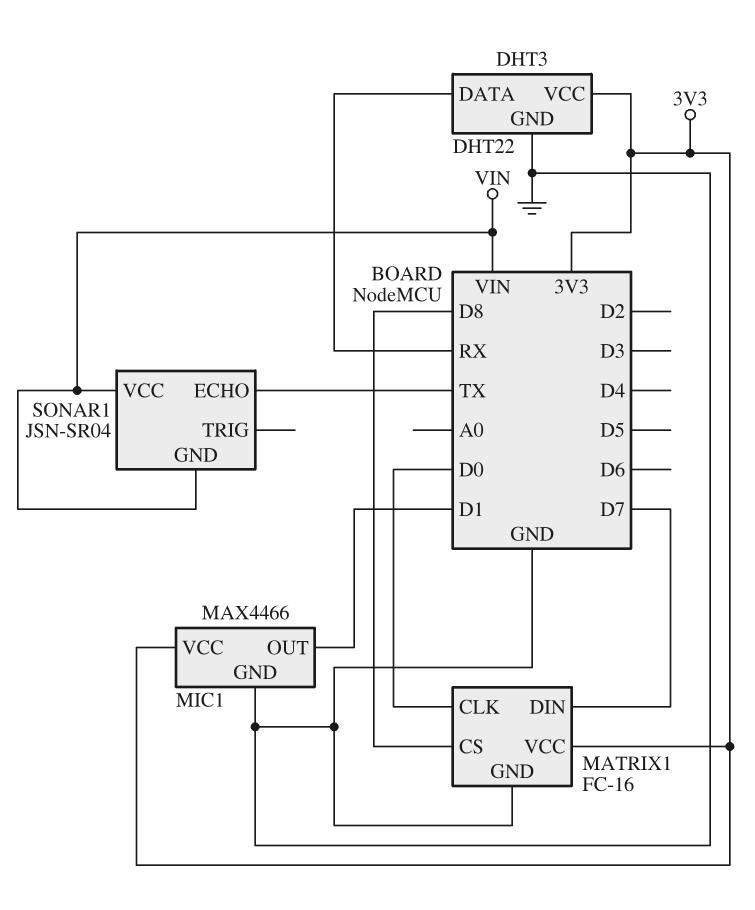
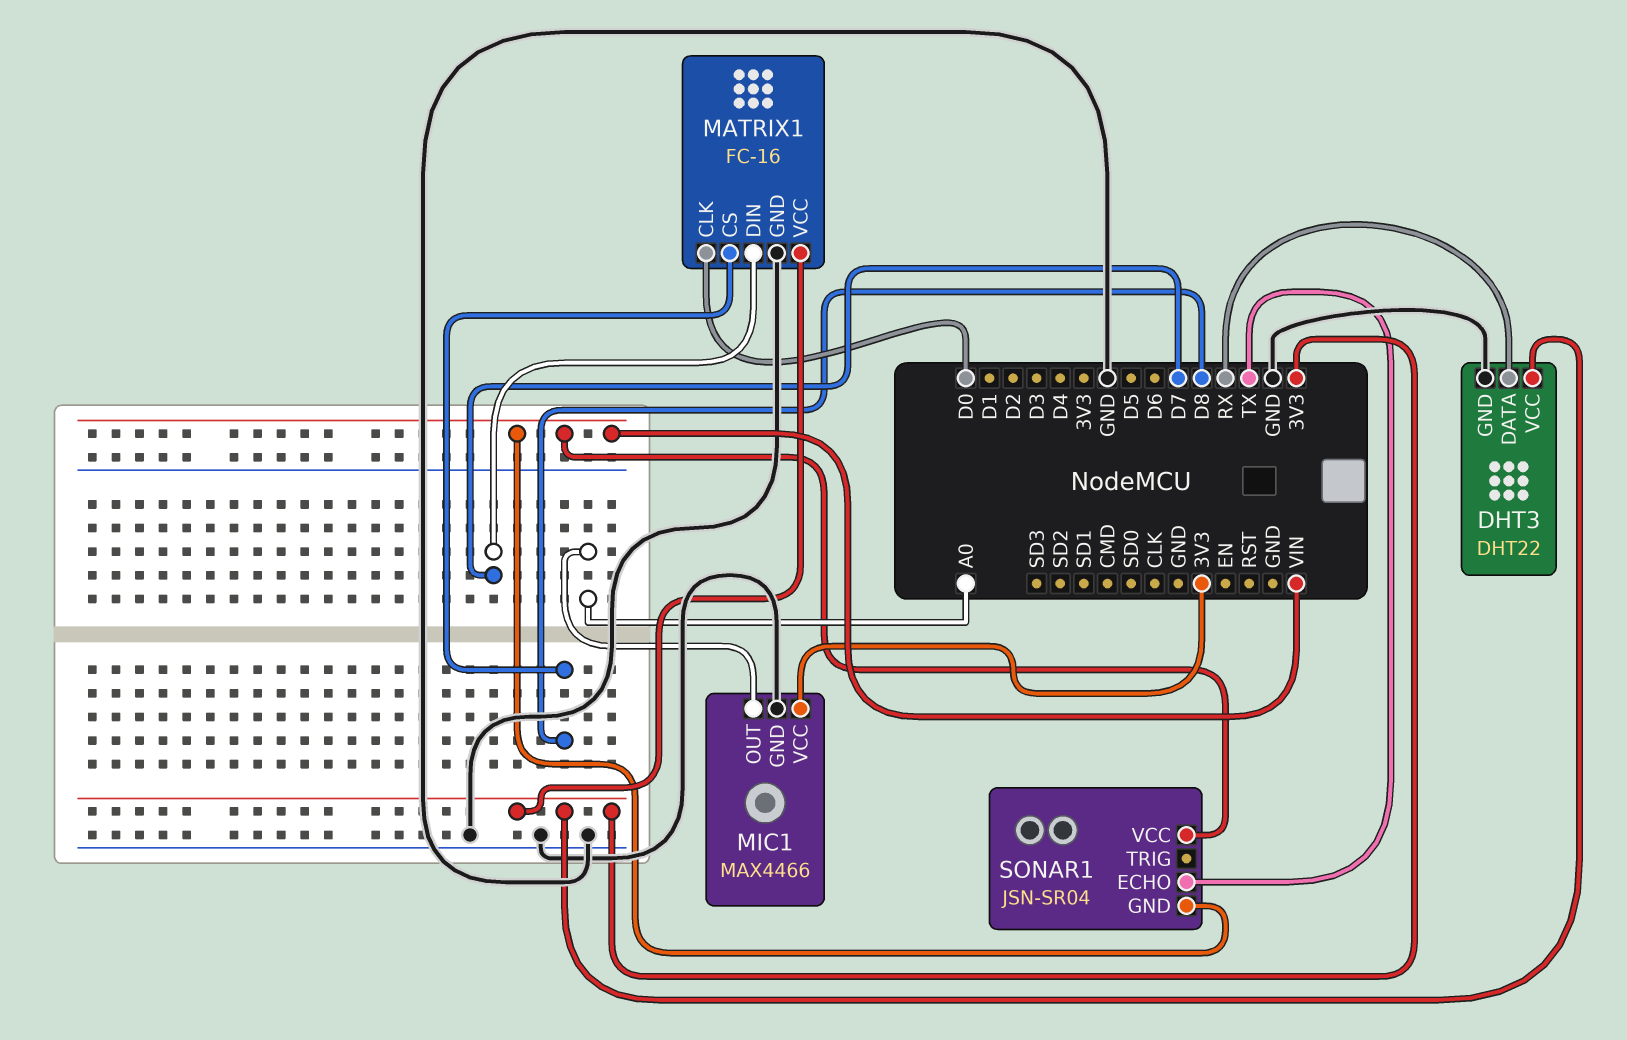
MIC1 pin OUT: D1 -> A0

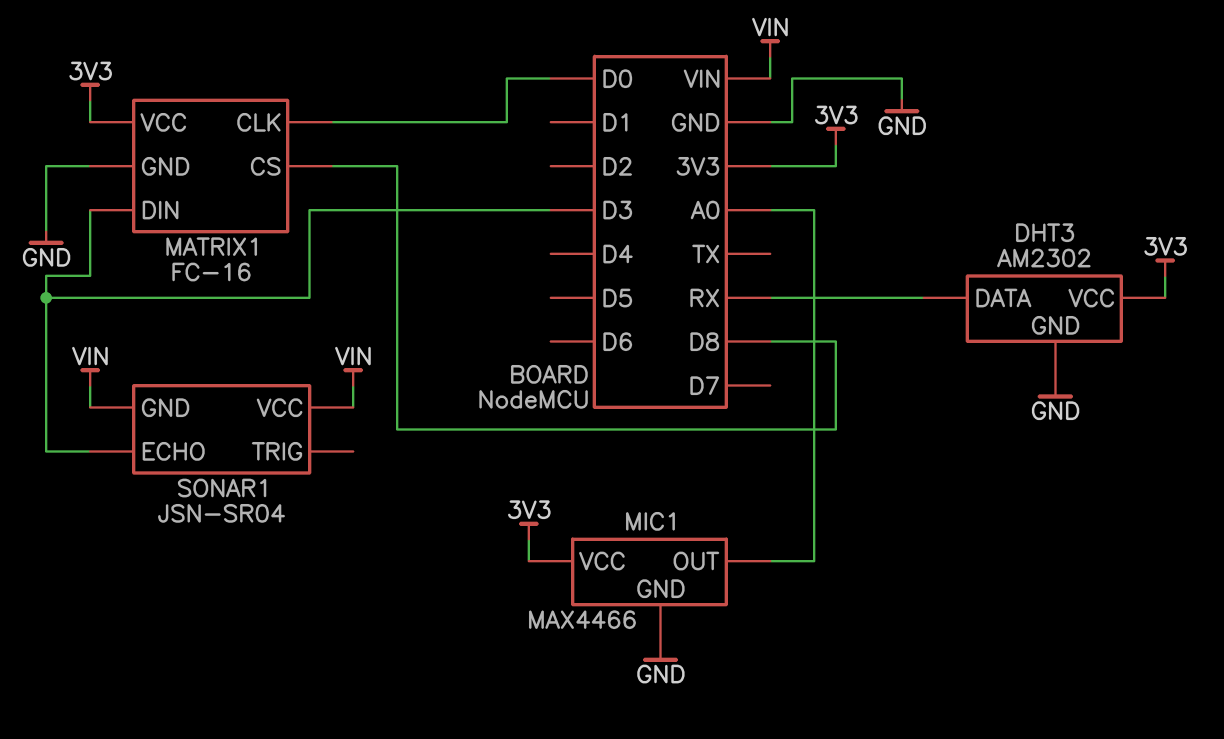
DHT3: DHT22 -> AM2302
MATRIX1 pin DIN: D7 -> D3
SONAR1 pin ECHO: TX -> D3

